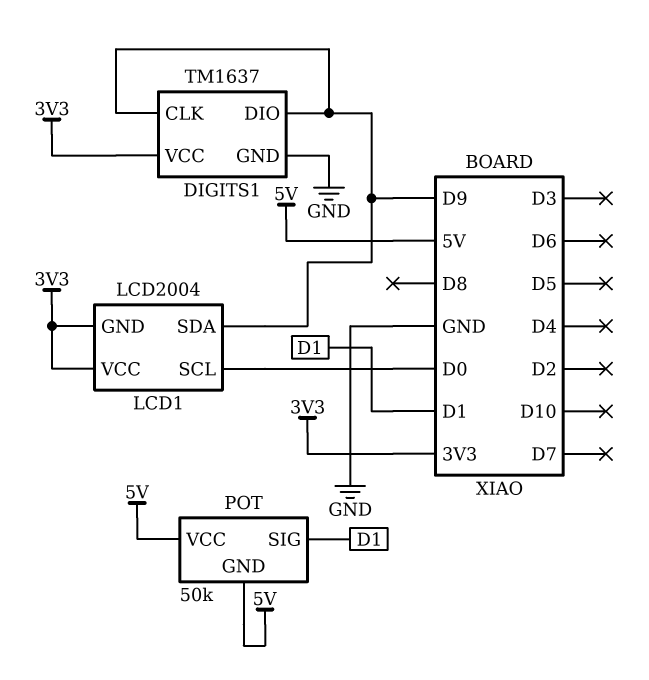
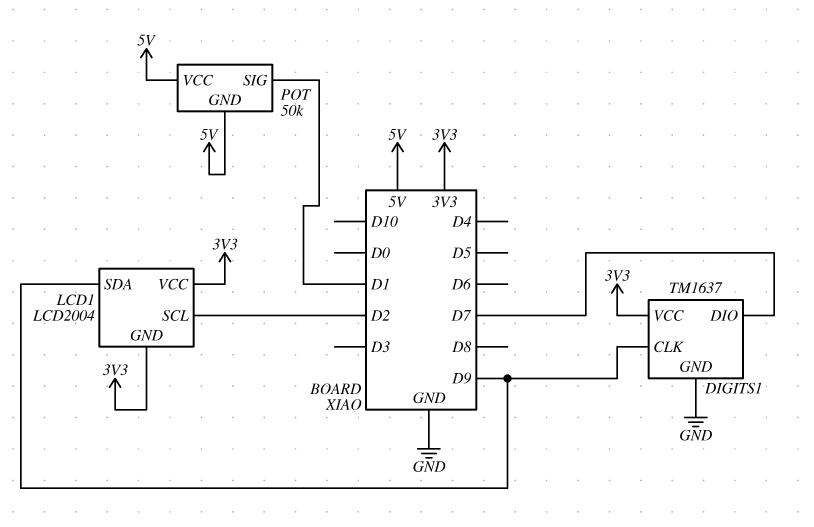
DIGITS1 pin DIO: D9 -> D7
LCD1 pin SCL: D0 -> D2

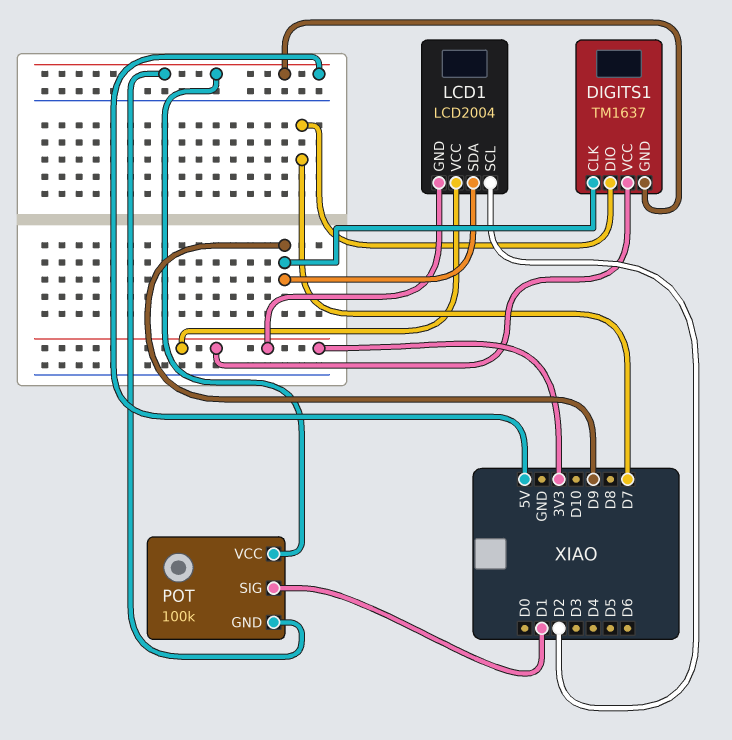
DIGITS1 pin GND: GND -> 5V
POT: 50k -> 100k

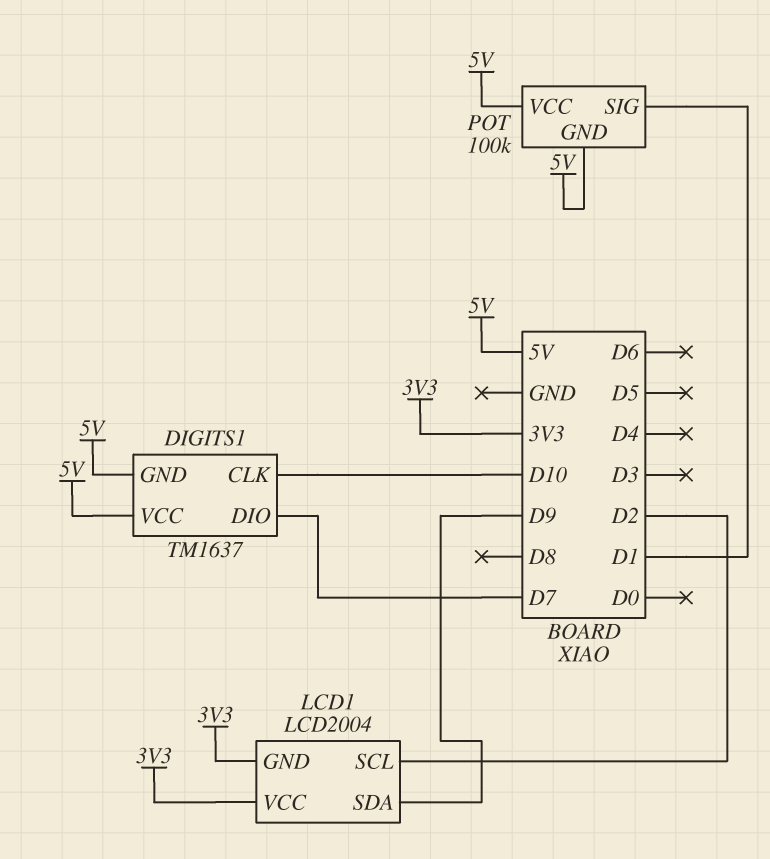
DIGITS1 pin CLK: D9 -> D10
DIGITS1 pin VCC: 3V3 -> 5V

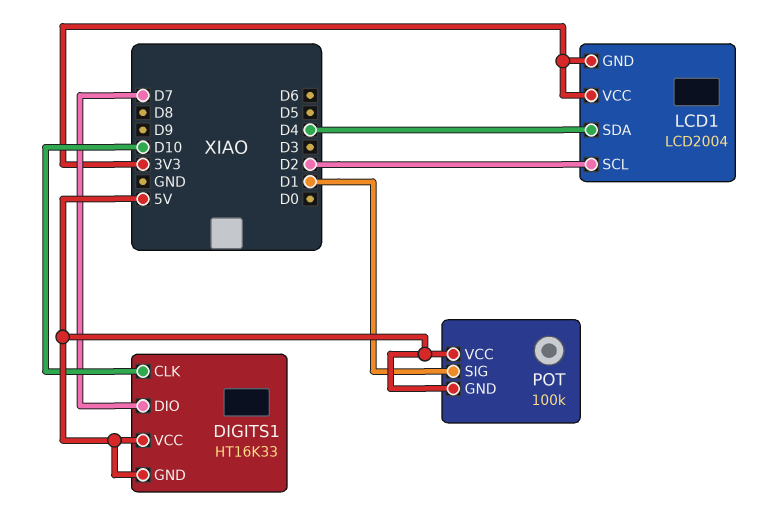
DIGITS1: TM1637 -> HT16K33
LCD1 pin SDA: D9 -> D4

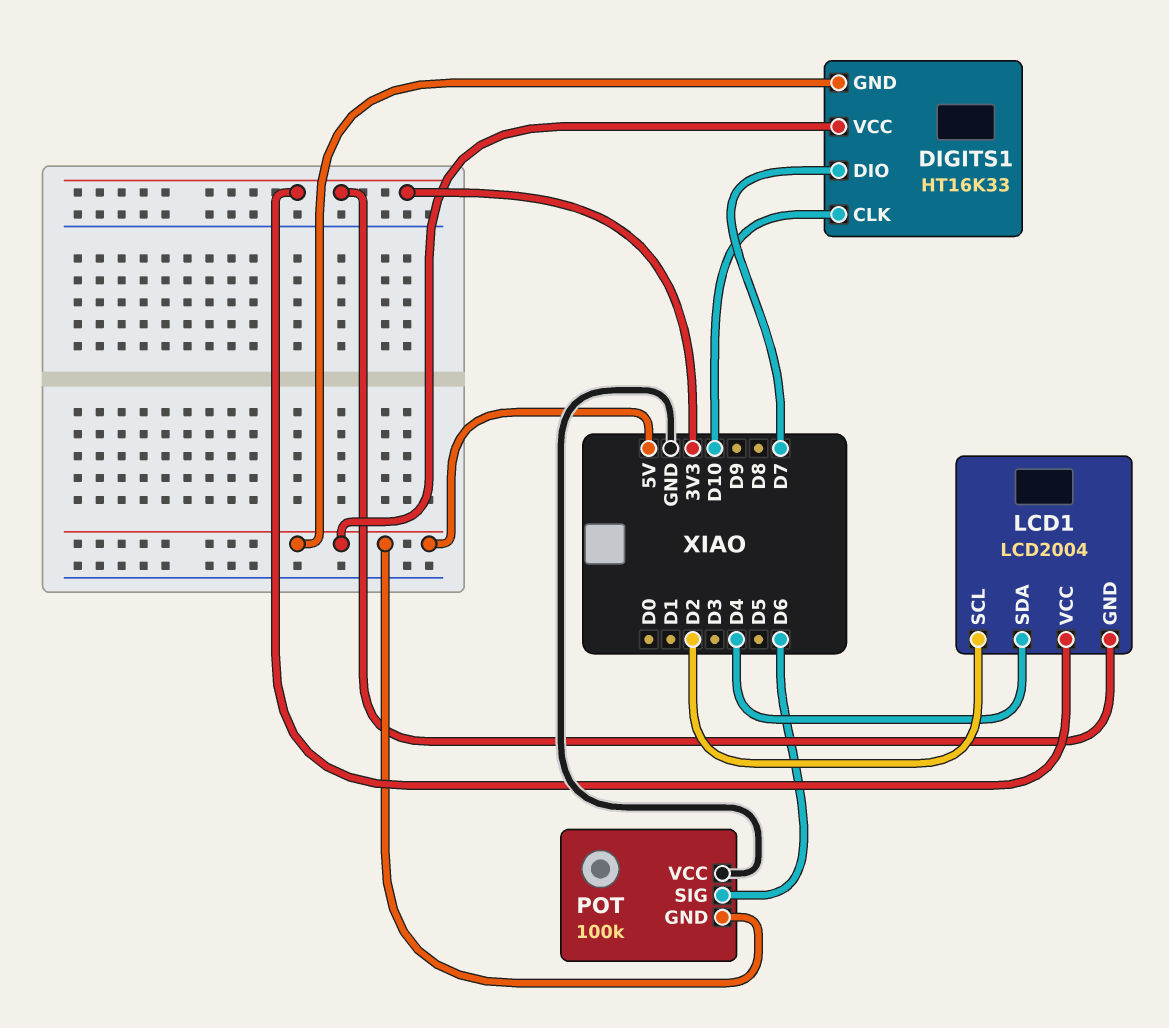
POT pin SIG: D1 -> D6
POT pin VCC: 5V -> GND

